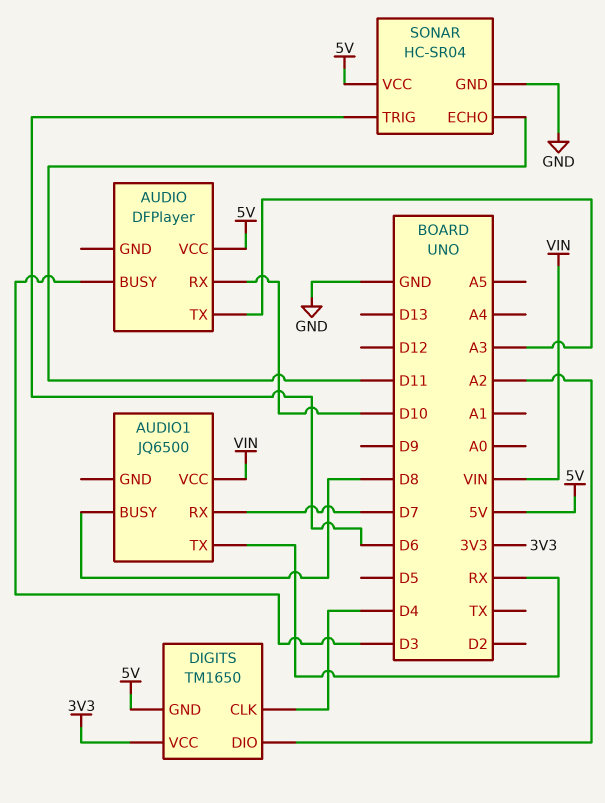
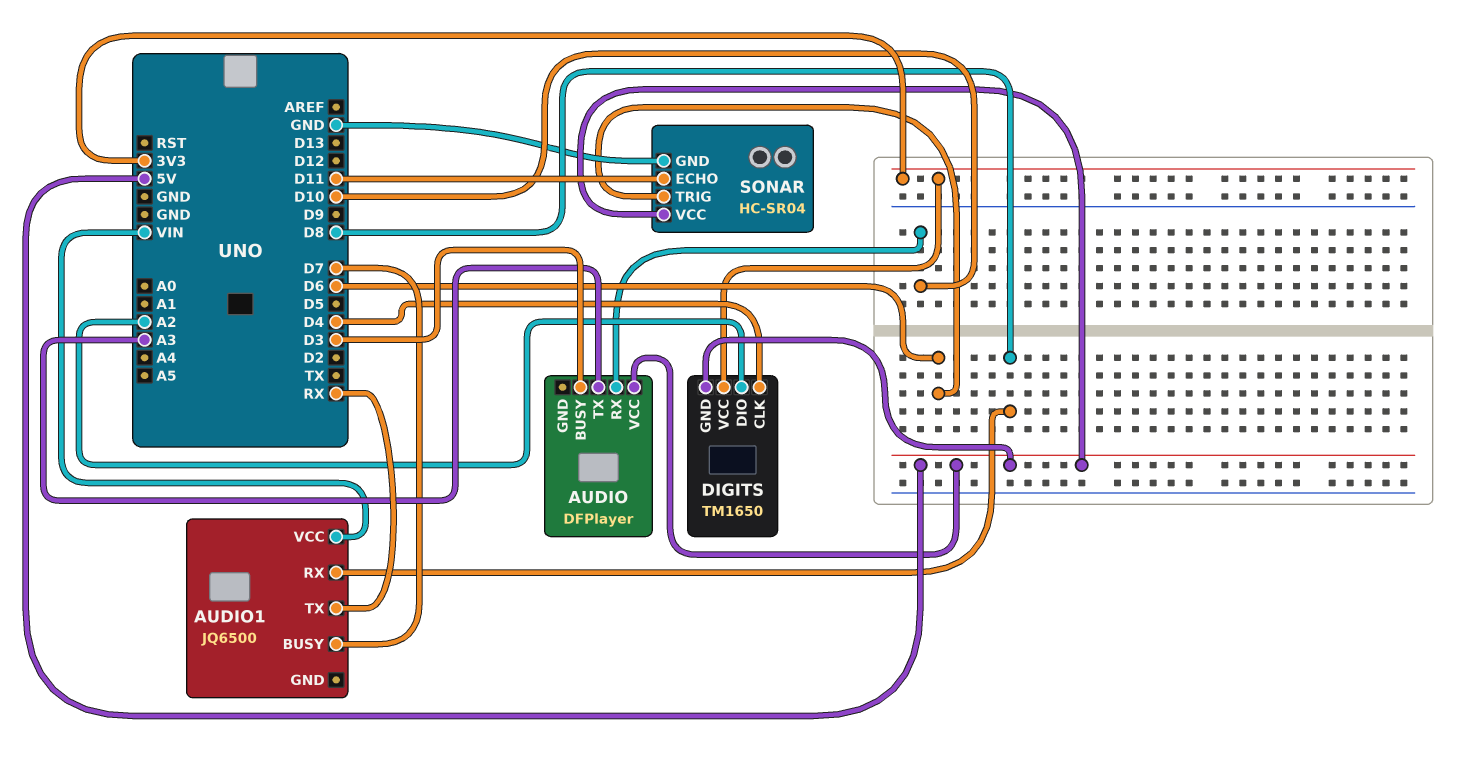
AUDIO1 pin BUSY: D8 -> D7
AUDIO1 pin RX: D7 -> D8

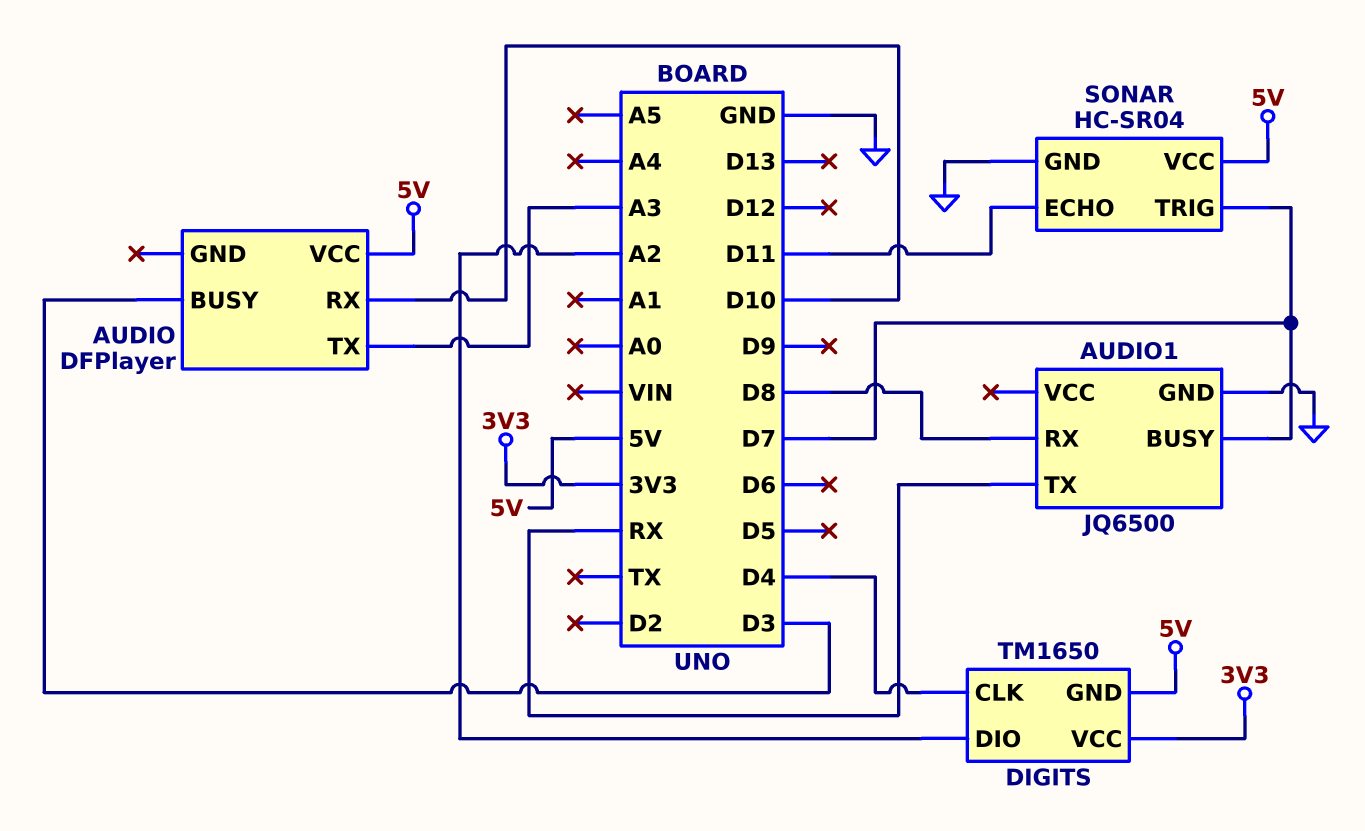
AUDIO1 pin GND: none -> GND
AUDIO1 pin VCC: VIN -> none
SONAR pin TRIG: D6 -> D7

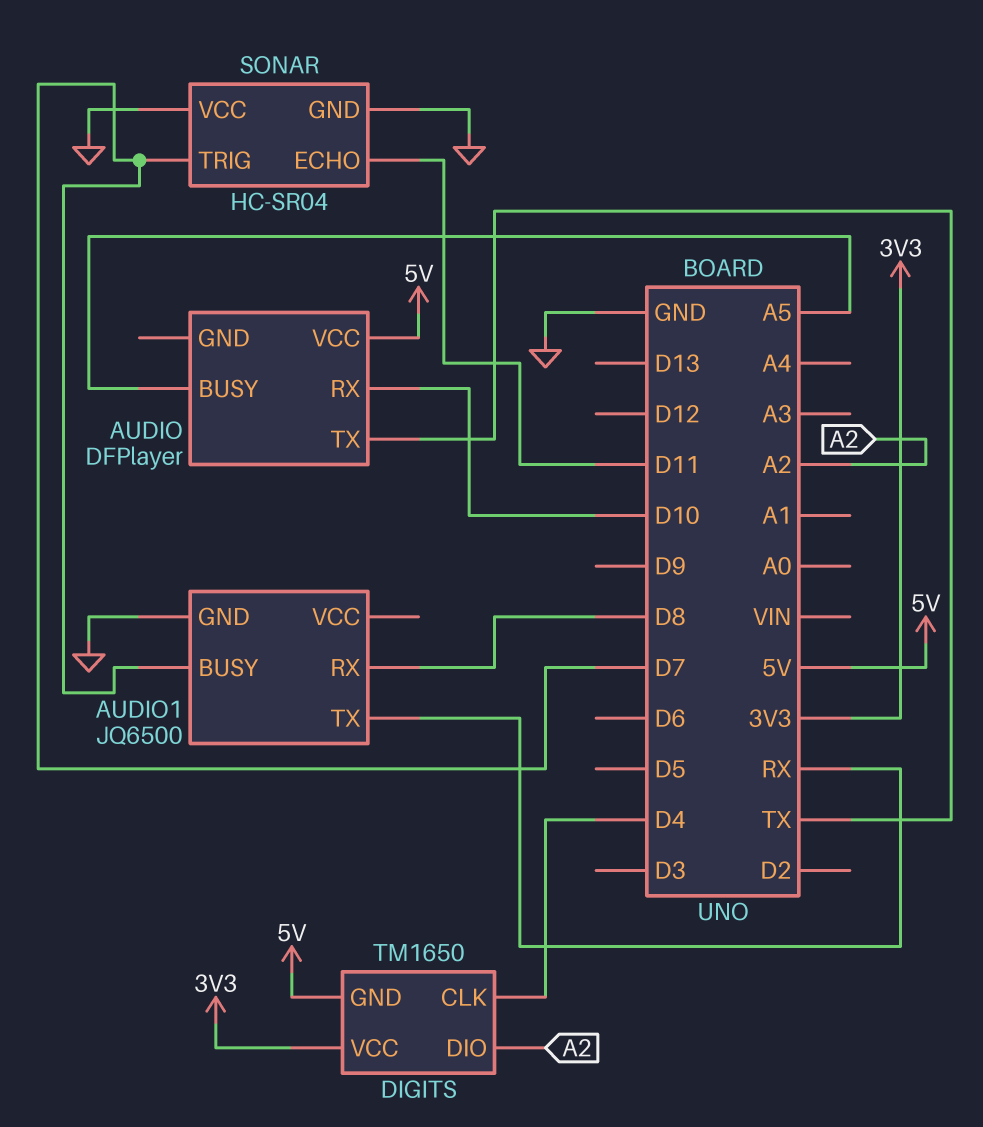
AUDIO pin BUSY: D3 -> A5
AUDIO pin TX: A3 -> TX
SONAR pin VCC: 5V -> GND

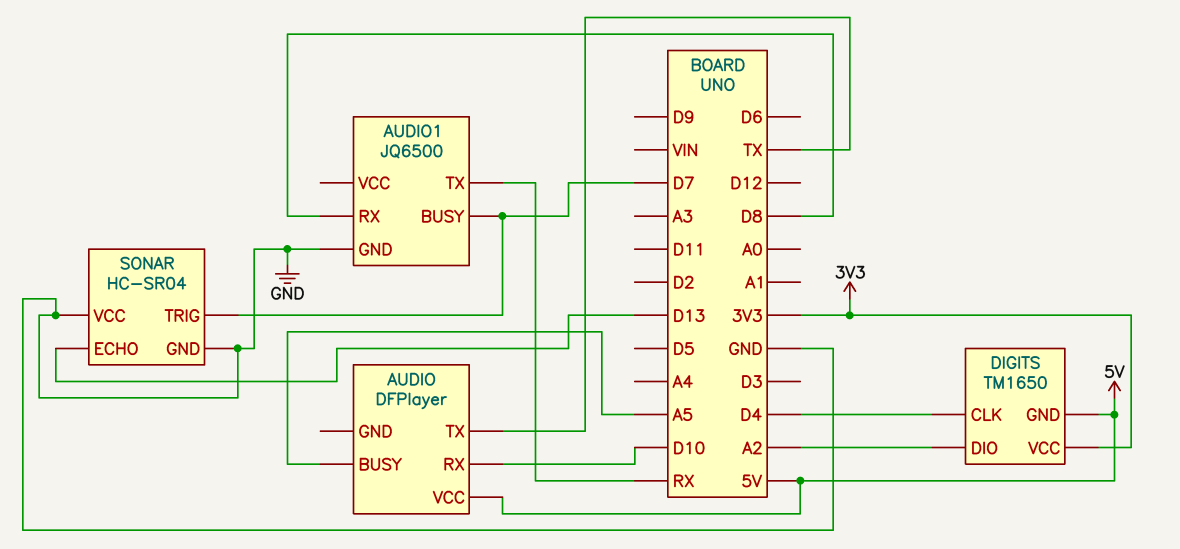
SONAR pin ECHO: D11 -> D13

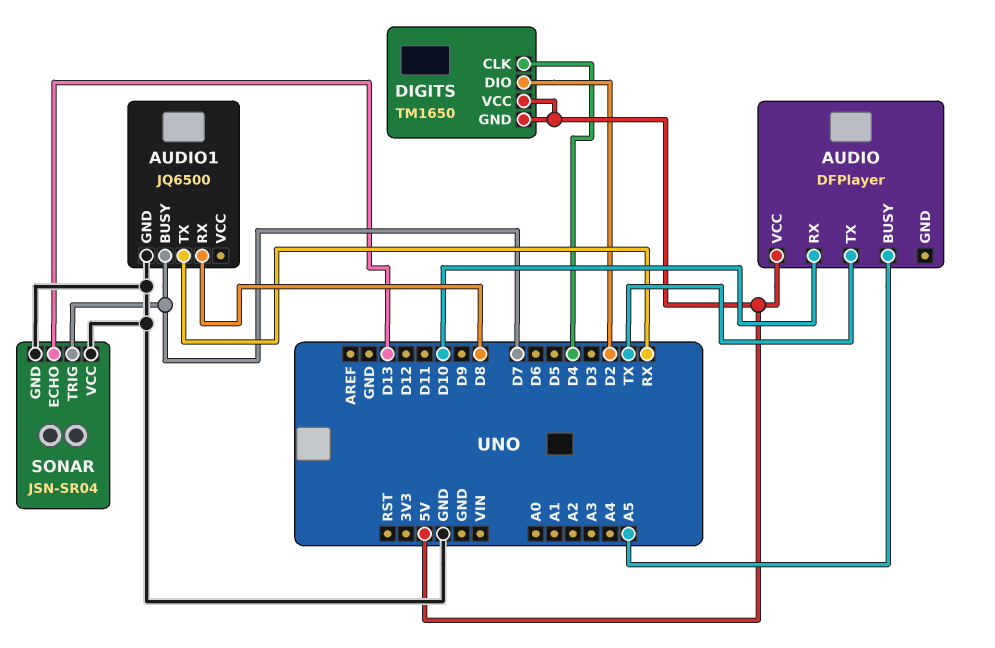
DIGITS pin DIO: A2 -> D2
DIGITS pin VCC: 3V3 -> 5V
SONAR: HC-SR04 -> JSN-SR04

